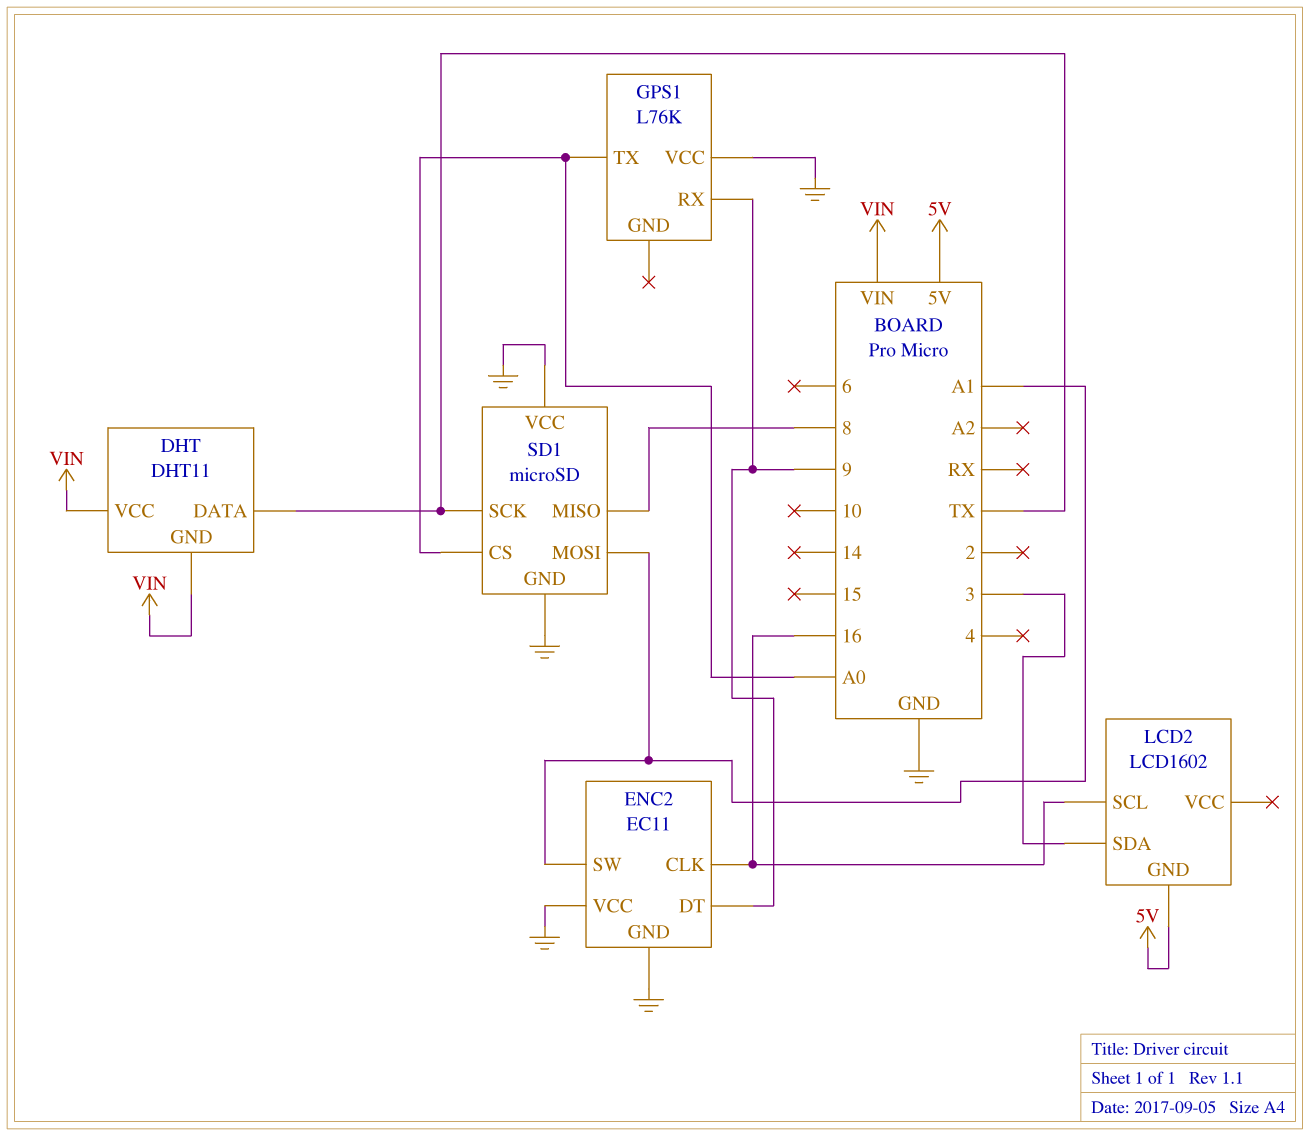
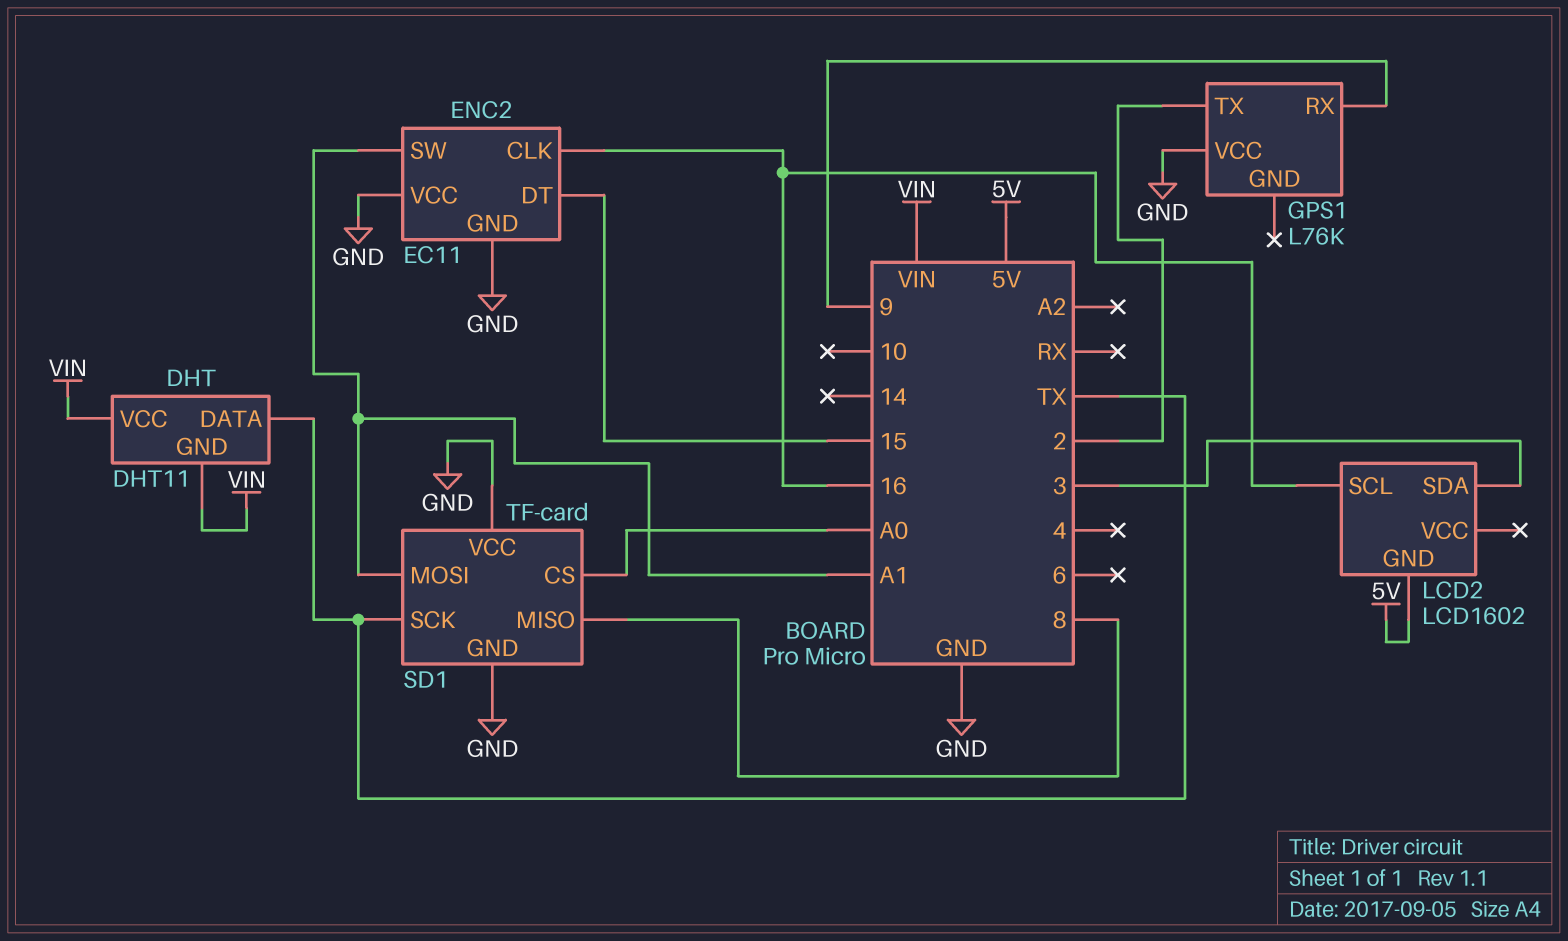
ENC2 pin DT: 9 -> 15
GPS1 pin TX: A0 -> 2
SD1: microSD -> TF-card

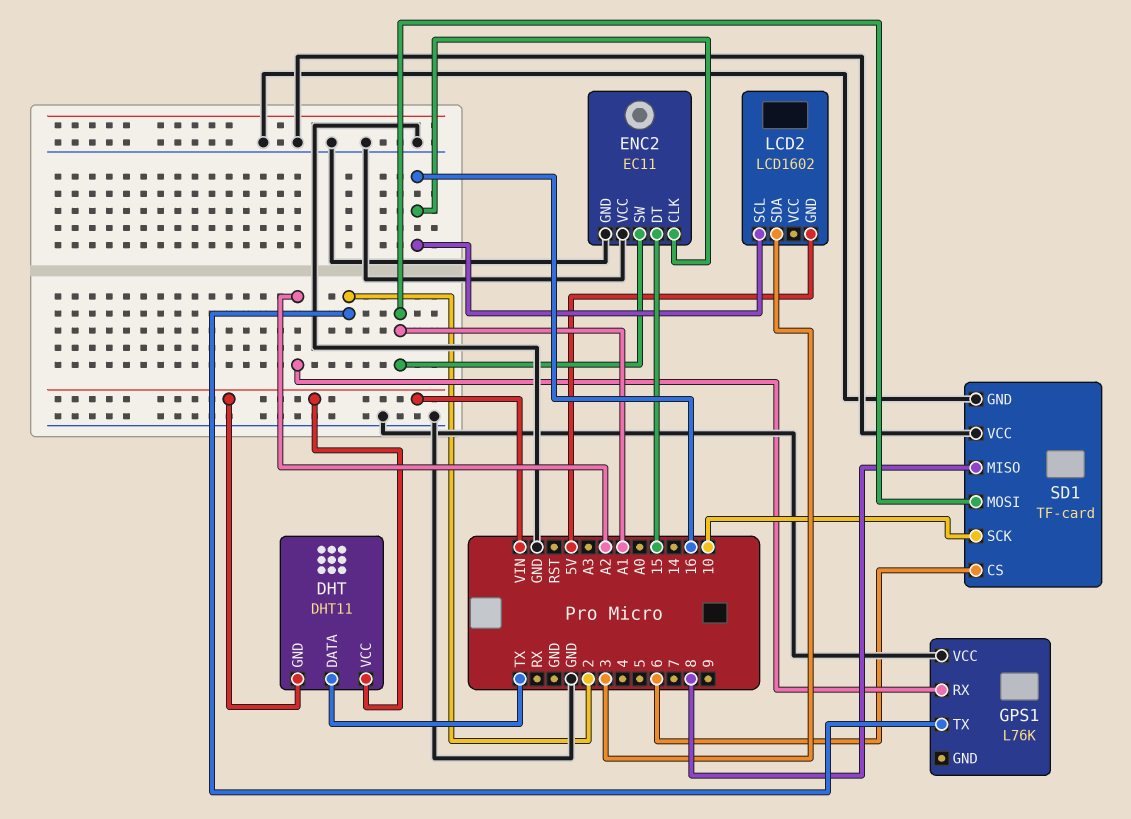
GPS1 pin RX: 9 -> A2
SD1 pin CS: A0 -> 6
SD1 pin SCK: TX -> 10

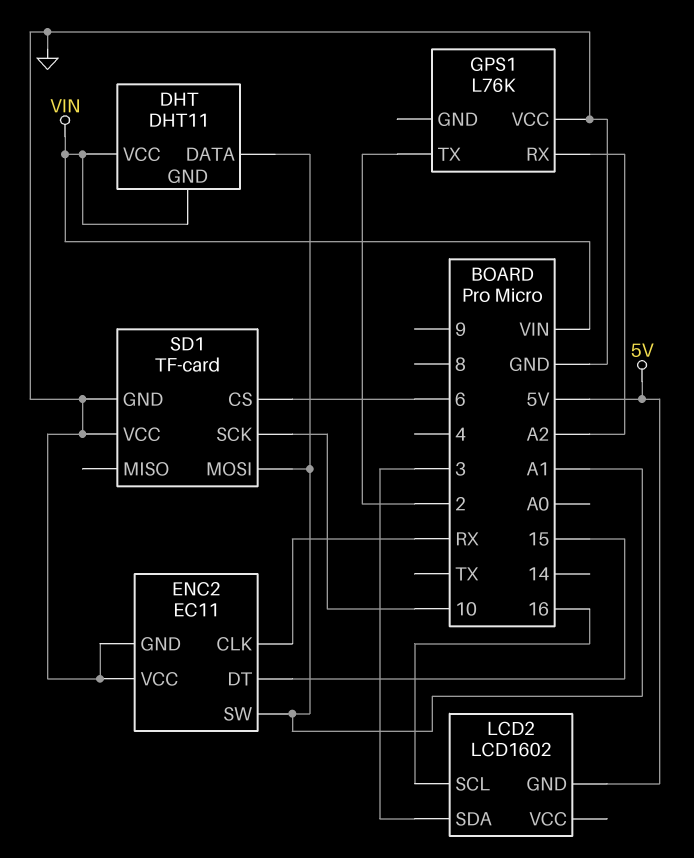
DHT pin DATA: TX -> A1
ENC2 pin CLK: 16 -> RX
SD1 pin MISO: 8 -> none

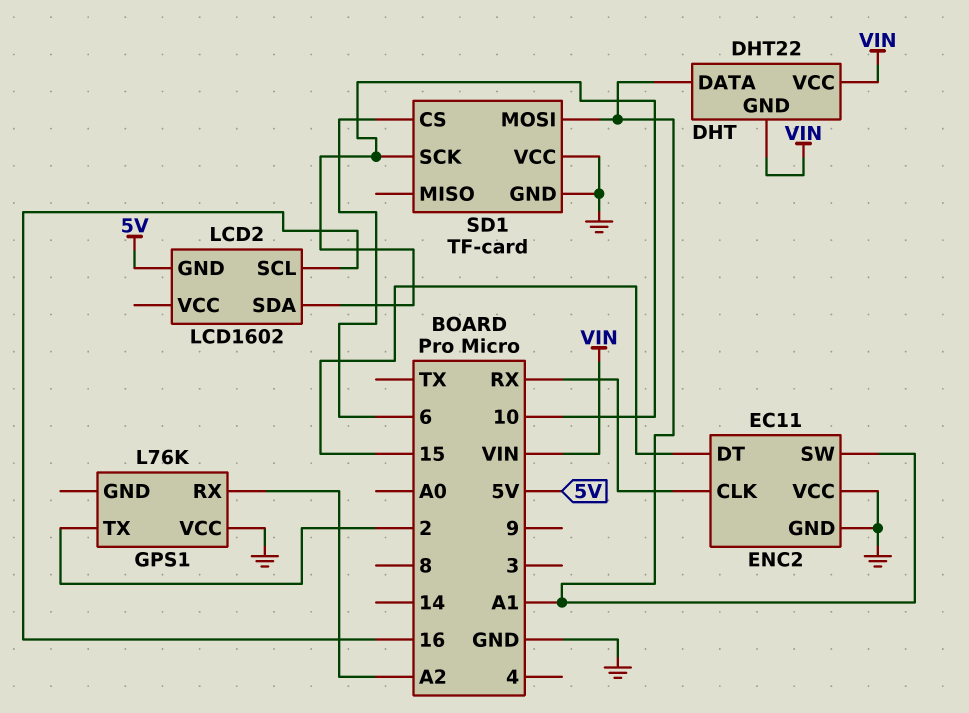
DHT: DHT11 -> DHT22
LCD2 pin SDA: 3 -> 10

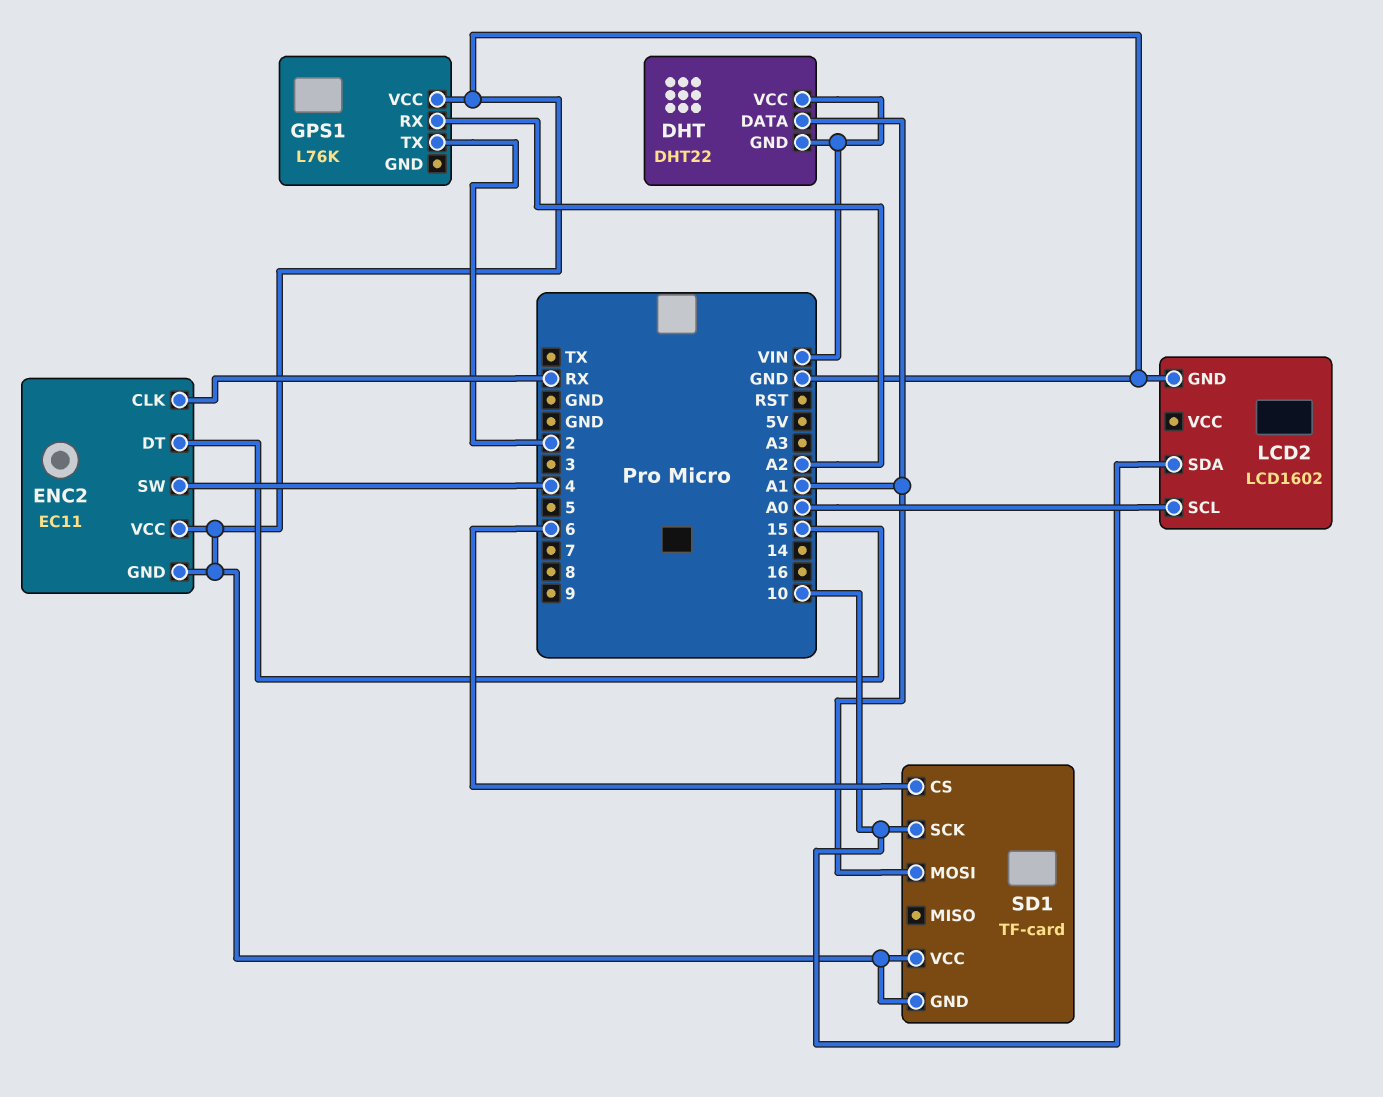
ENC2 pin SW: A1 -> 4
LCD2 pin GND: 5V -> GND
LCD2 pin SCL: 16 -> A0

